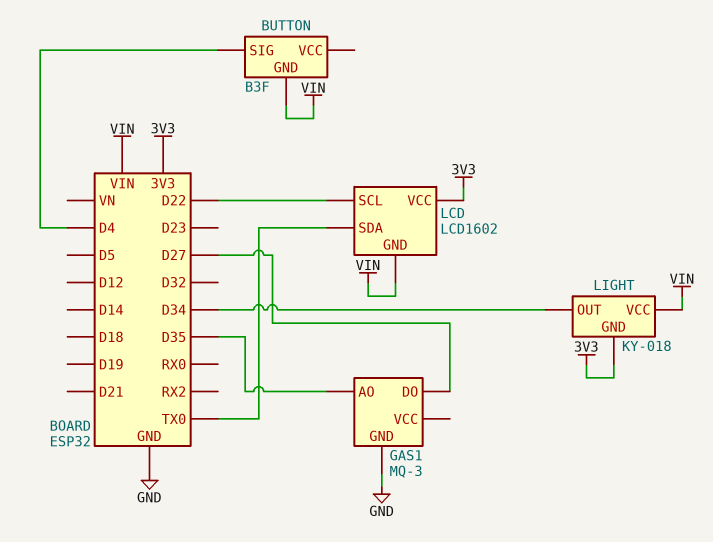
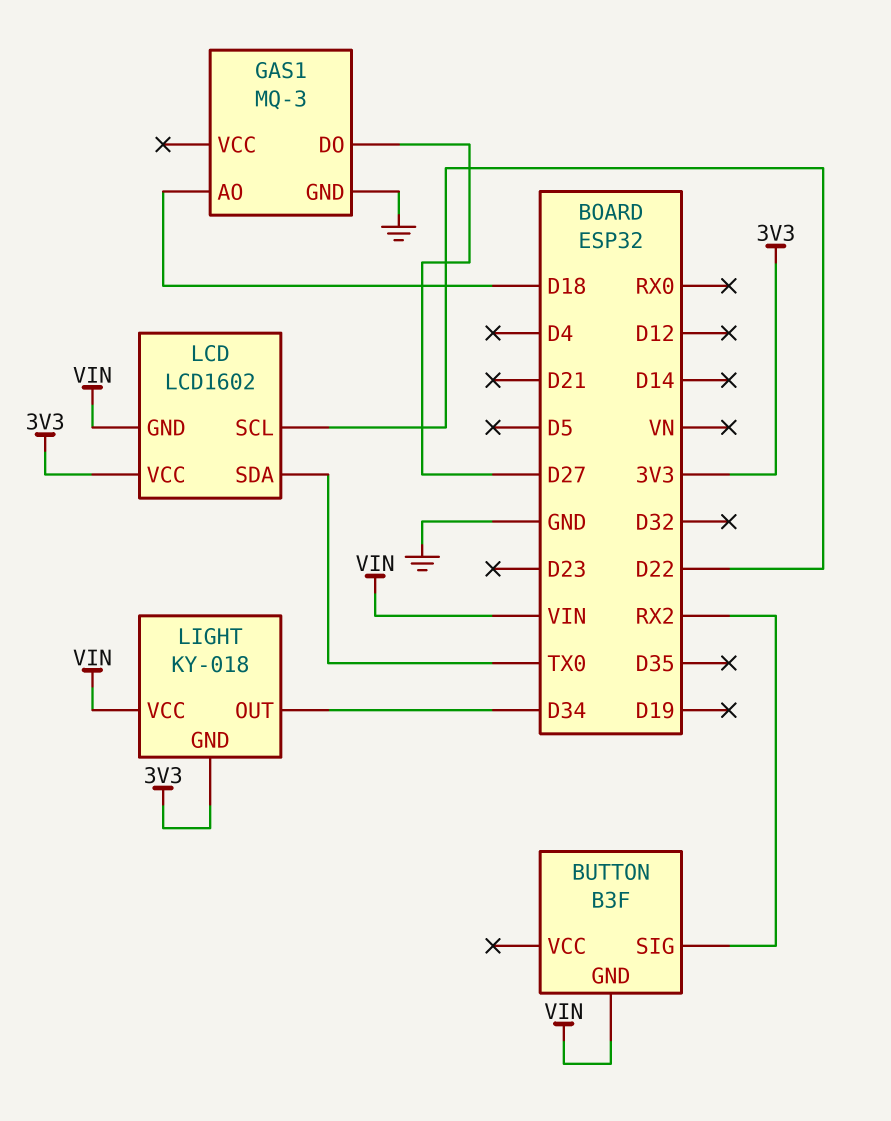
BUTTON pin SIG: D4 -> RX2
GAS1 pin AO: D35 -> D18

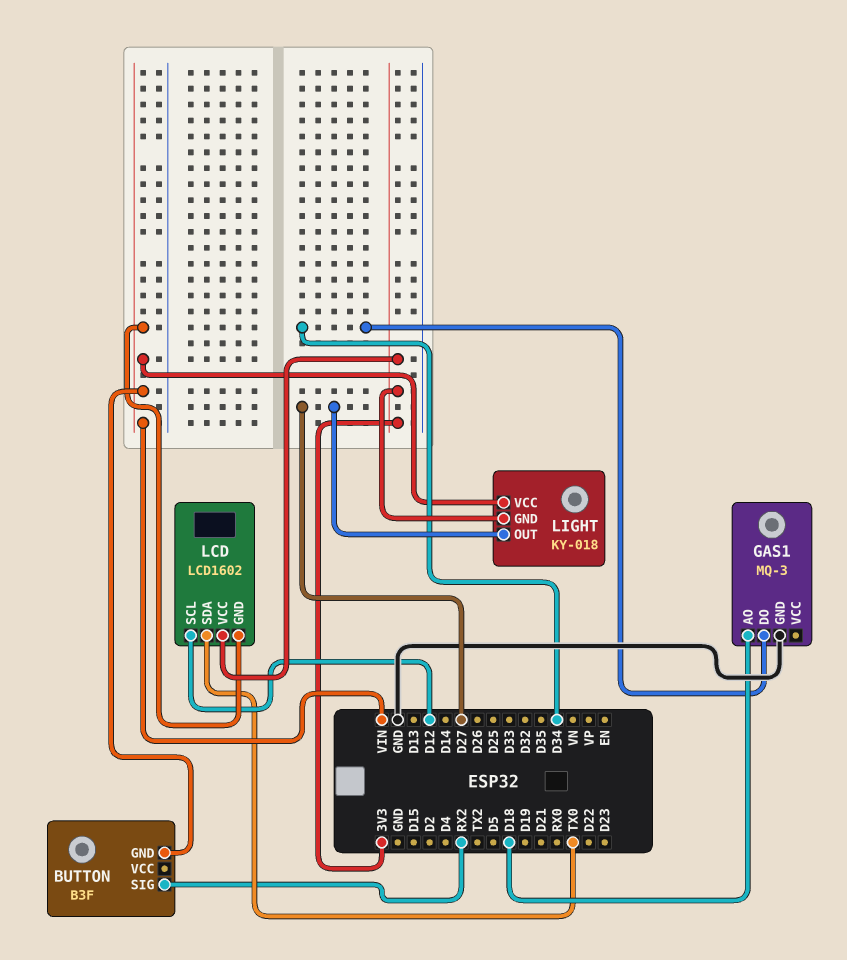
GAS1 pin DO: D27 -> D34
LCD pin SCL: D22 -> D12
LIGHT pin OUT: D34 -> D27

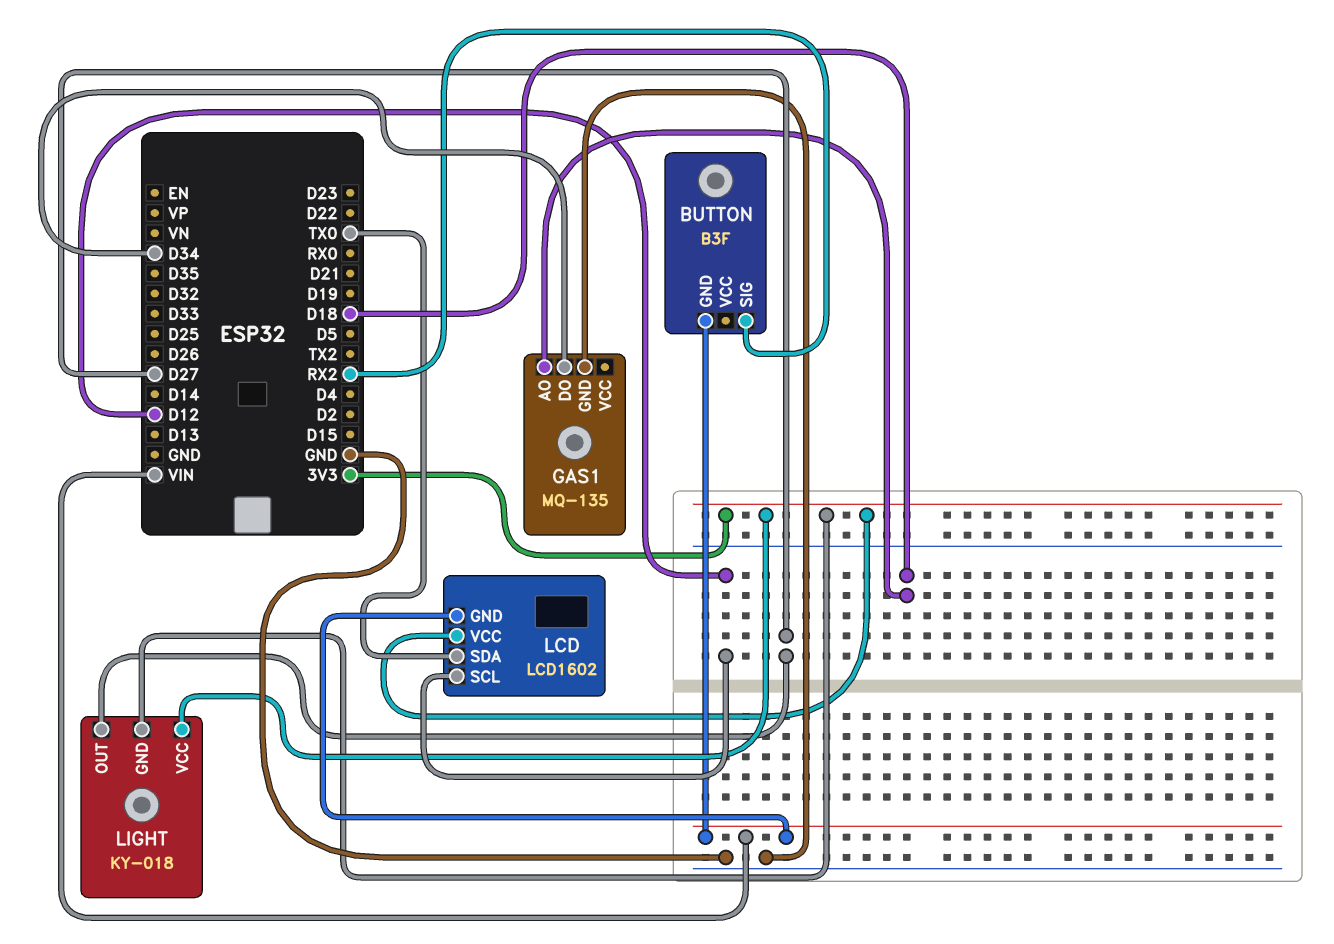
GAS1: MQ-3 -> MQ-135
LIGHT pin VCC: VIN -> 3V3

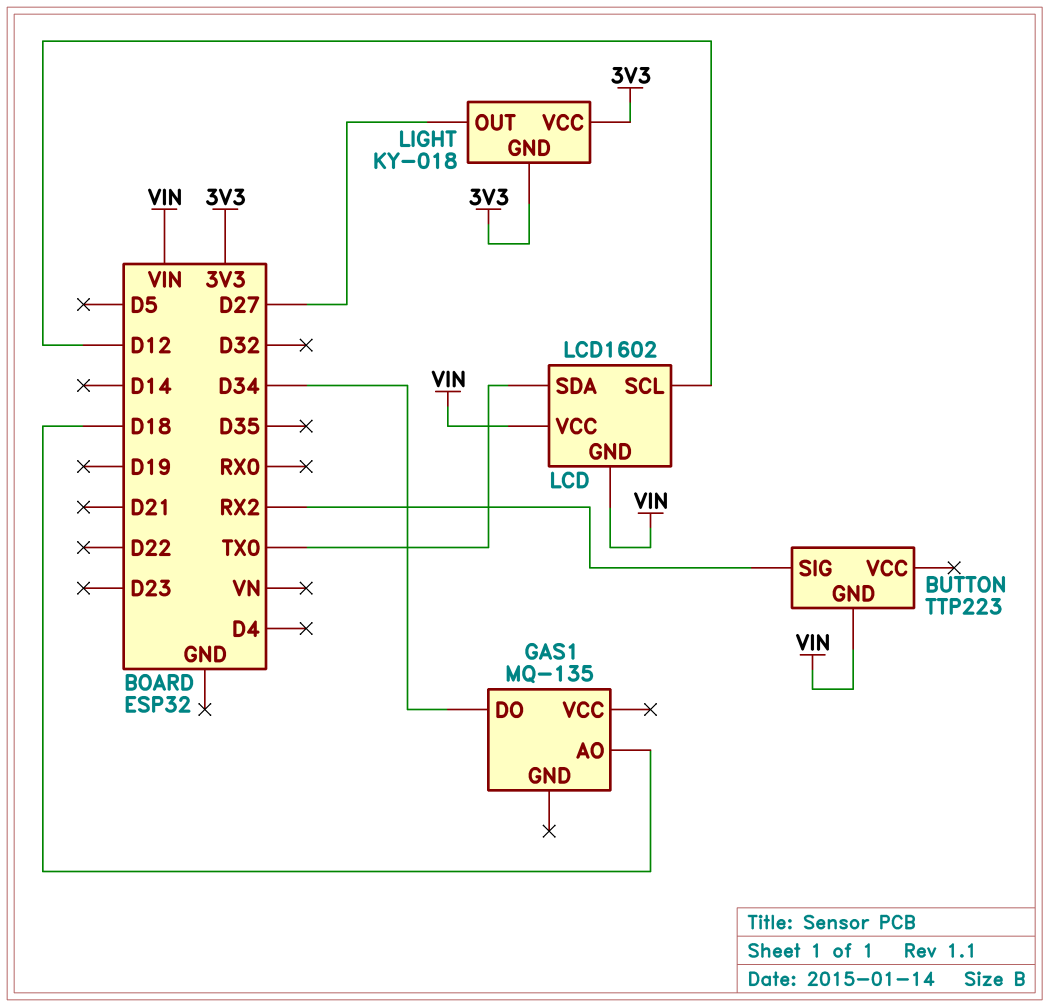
BUTTON: B3F -> TTP223
GAS1 pin GND: GND -> none
LCD pin VCC: 3V3 -> VIN

